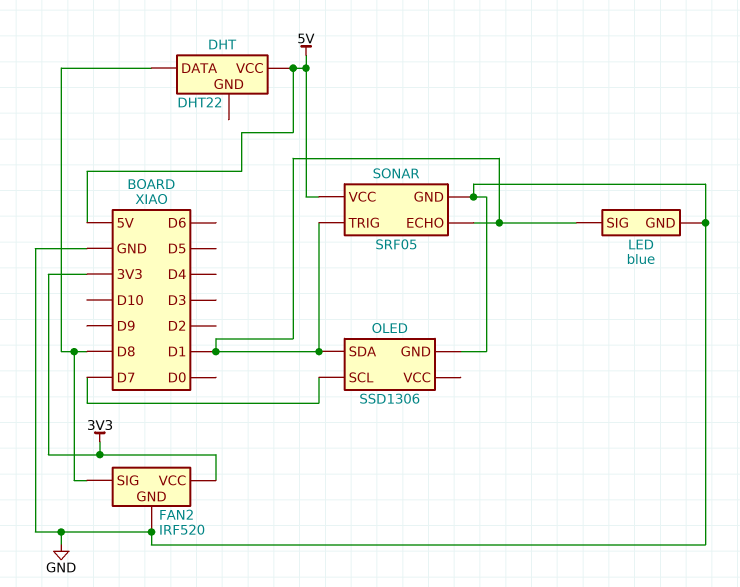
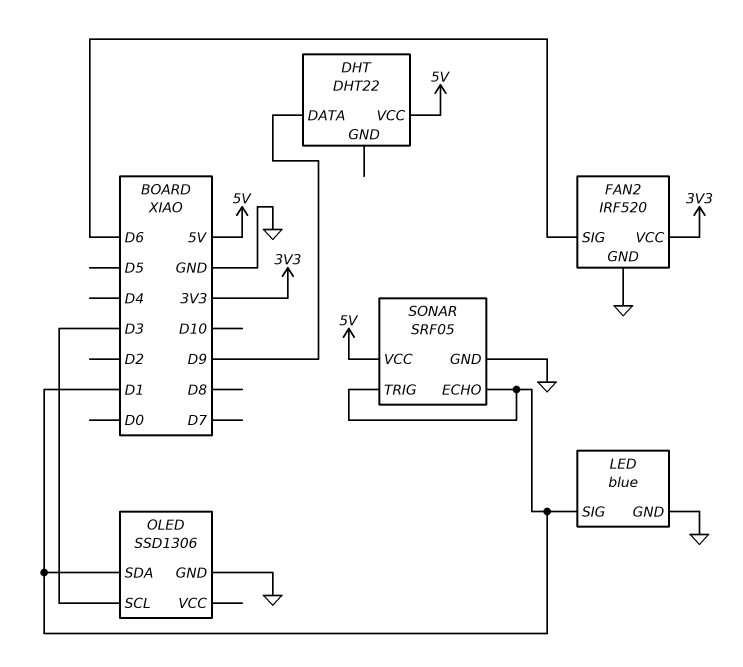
DHT pin DATA: D8 -> D9
FAN2 pin SIG: D8 -> D6
OLED pin SCL: D7 -> D3

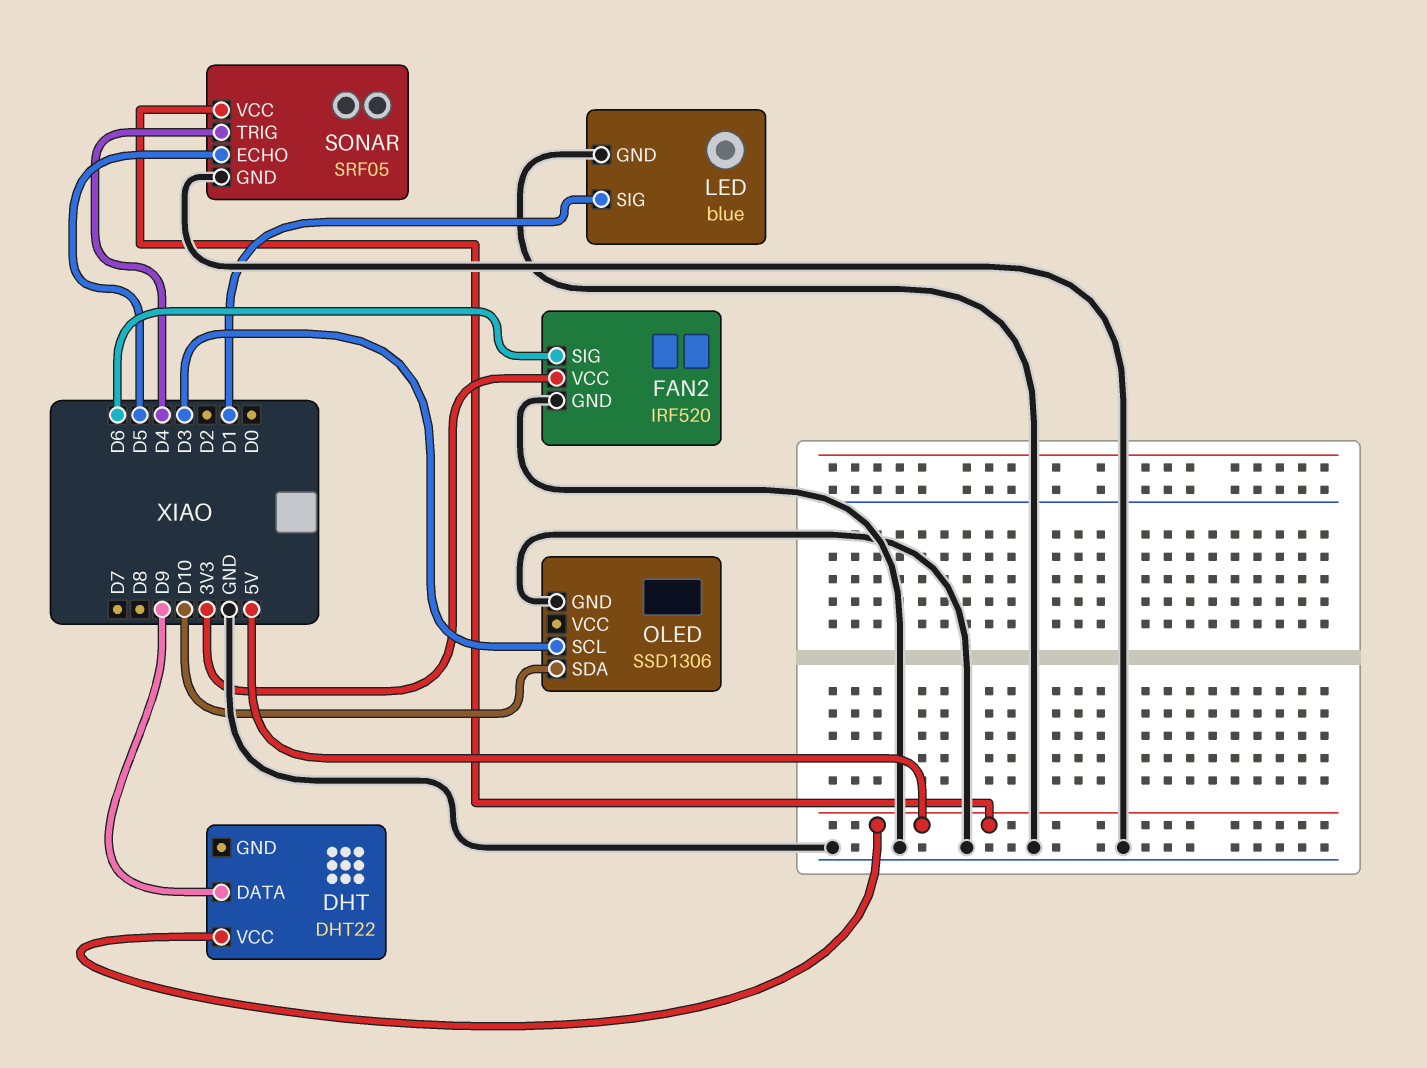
OLED pin SDA: D1 -> D10
SONAR pin ECHO: D1 -> D5
SONAR pin TRIG: D1 -> D4

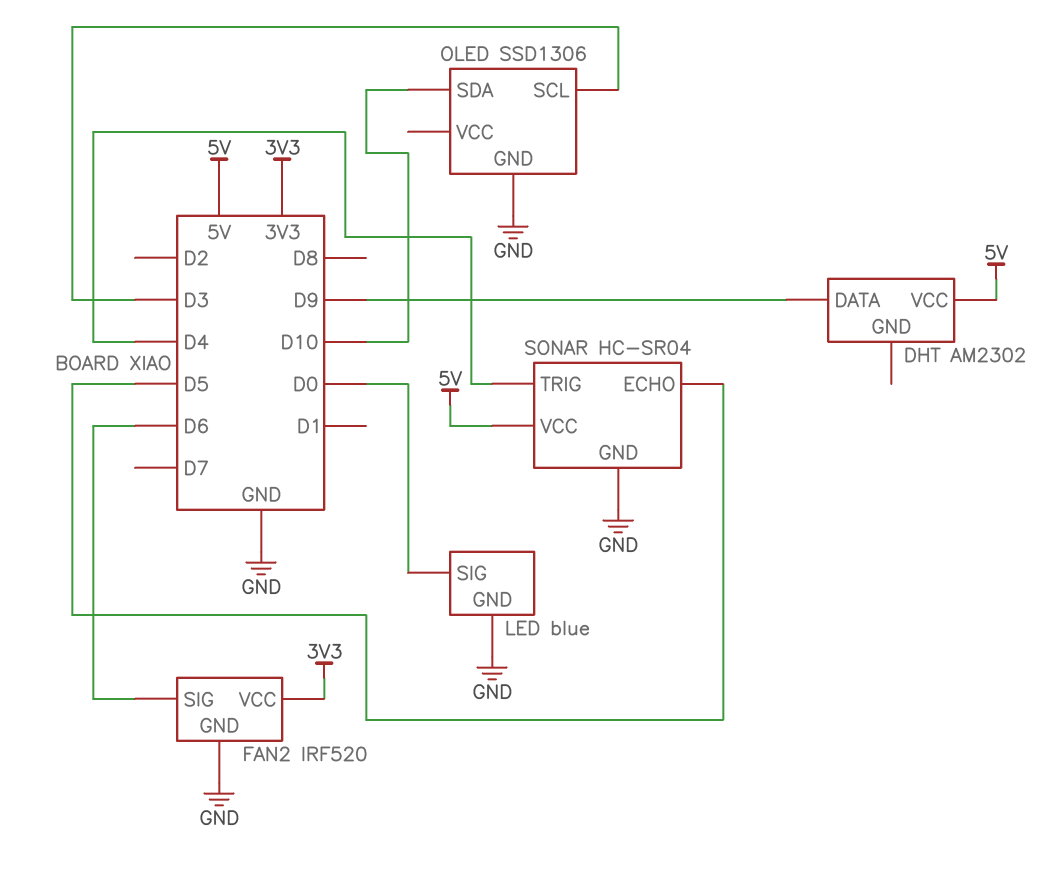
DHT: DHT22 -> AM2302
LED pin SIG: D1 -> D0
SONAR: SRF05 -> HC-SR04

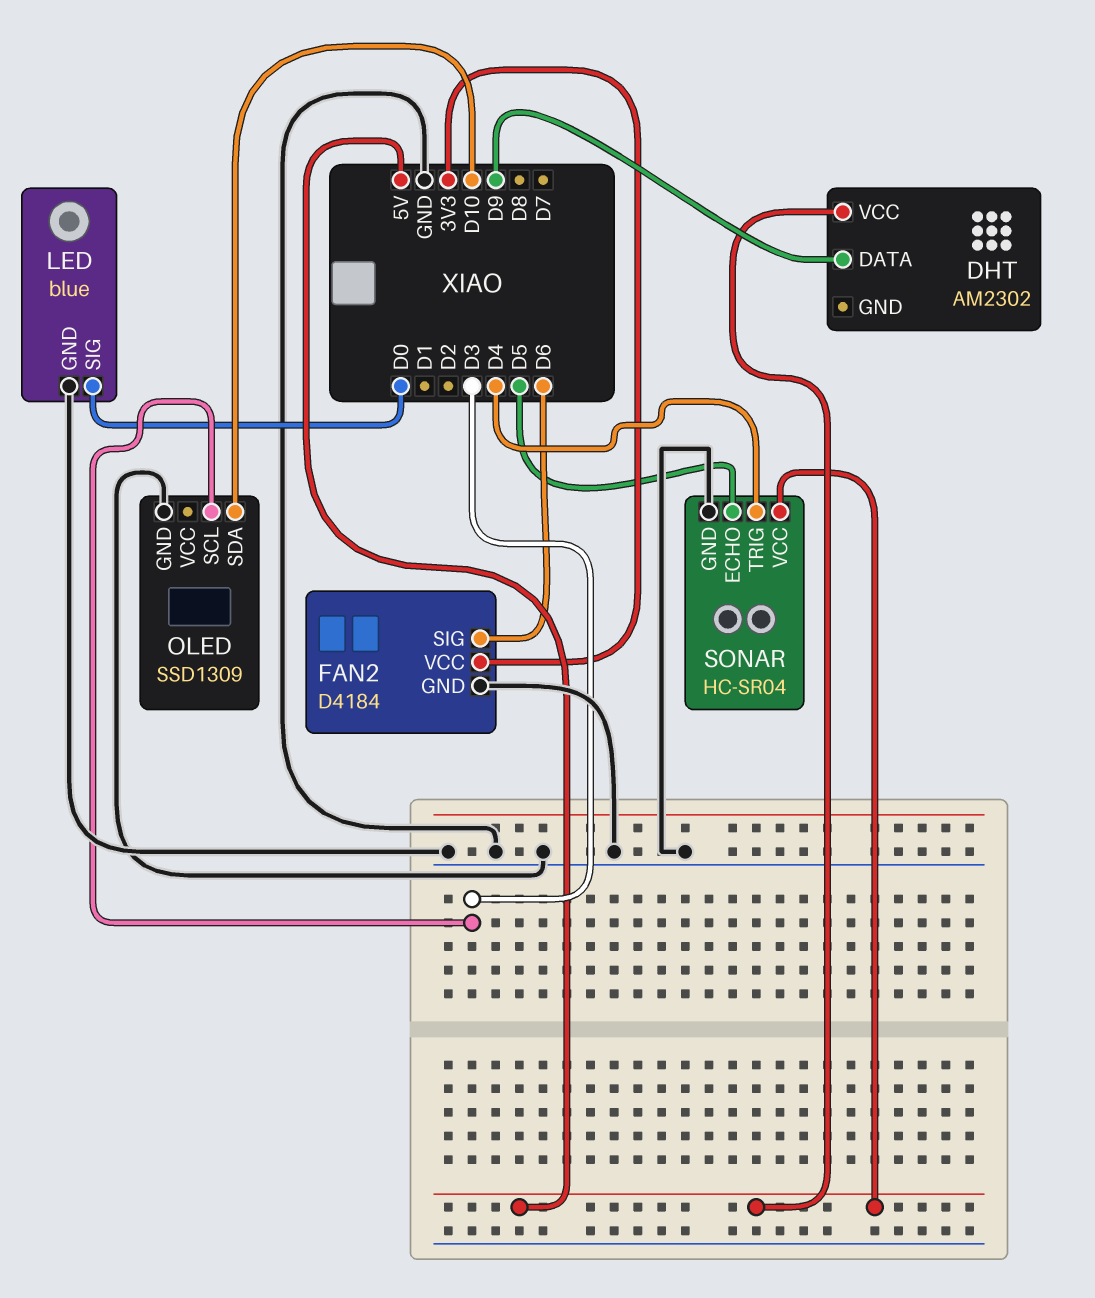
FAN2: IRF520 -> D4184
OLED: SSD1306 -> SSD1309

